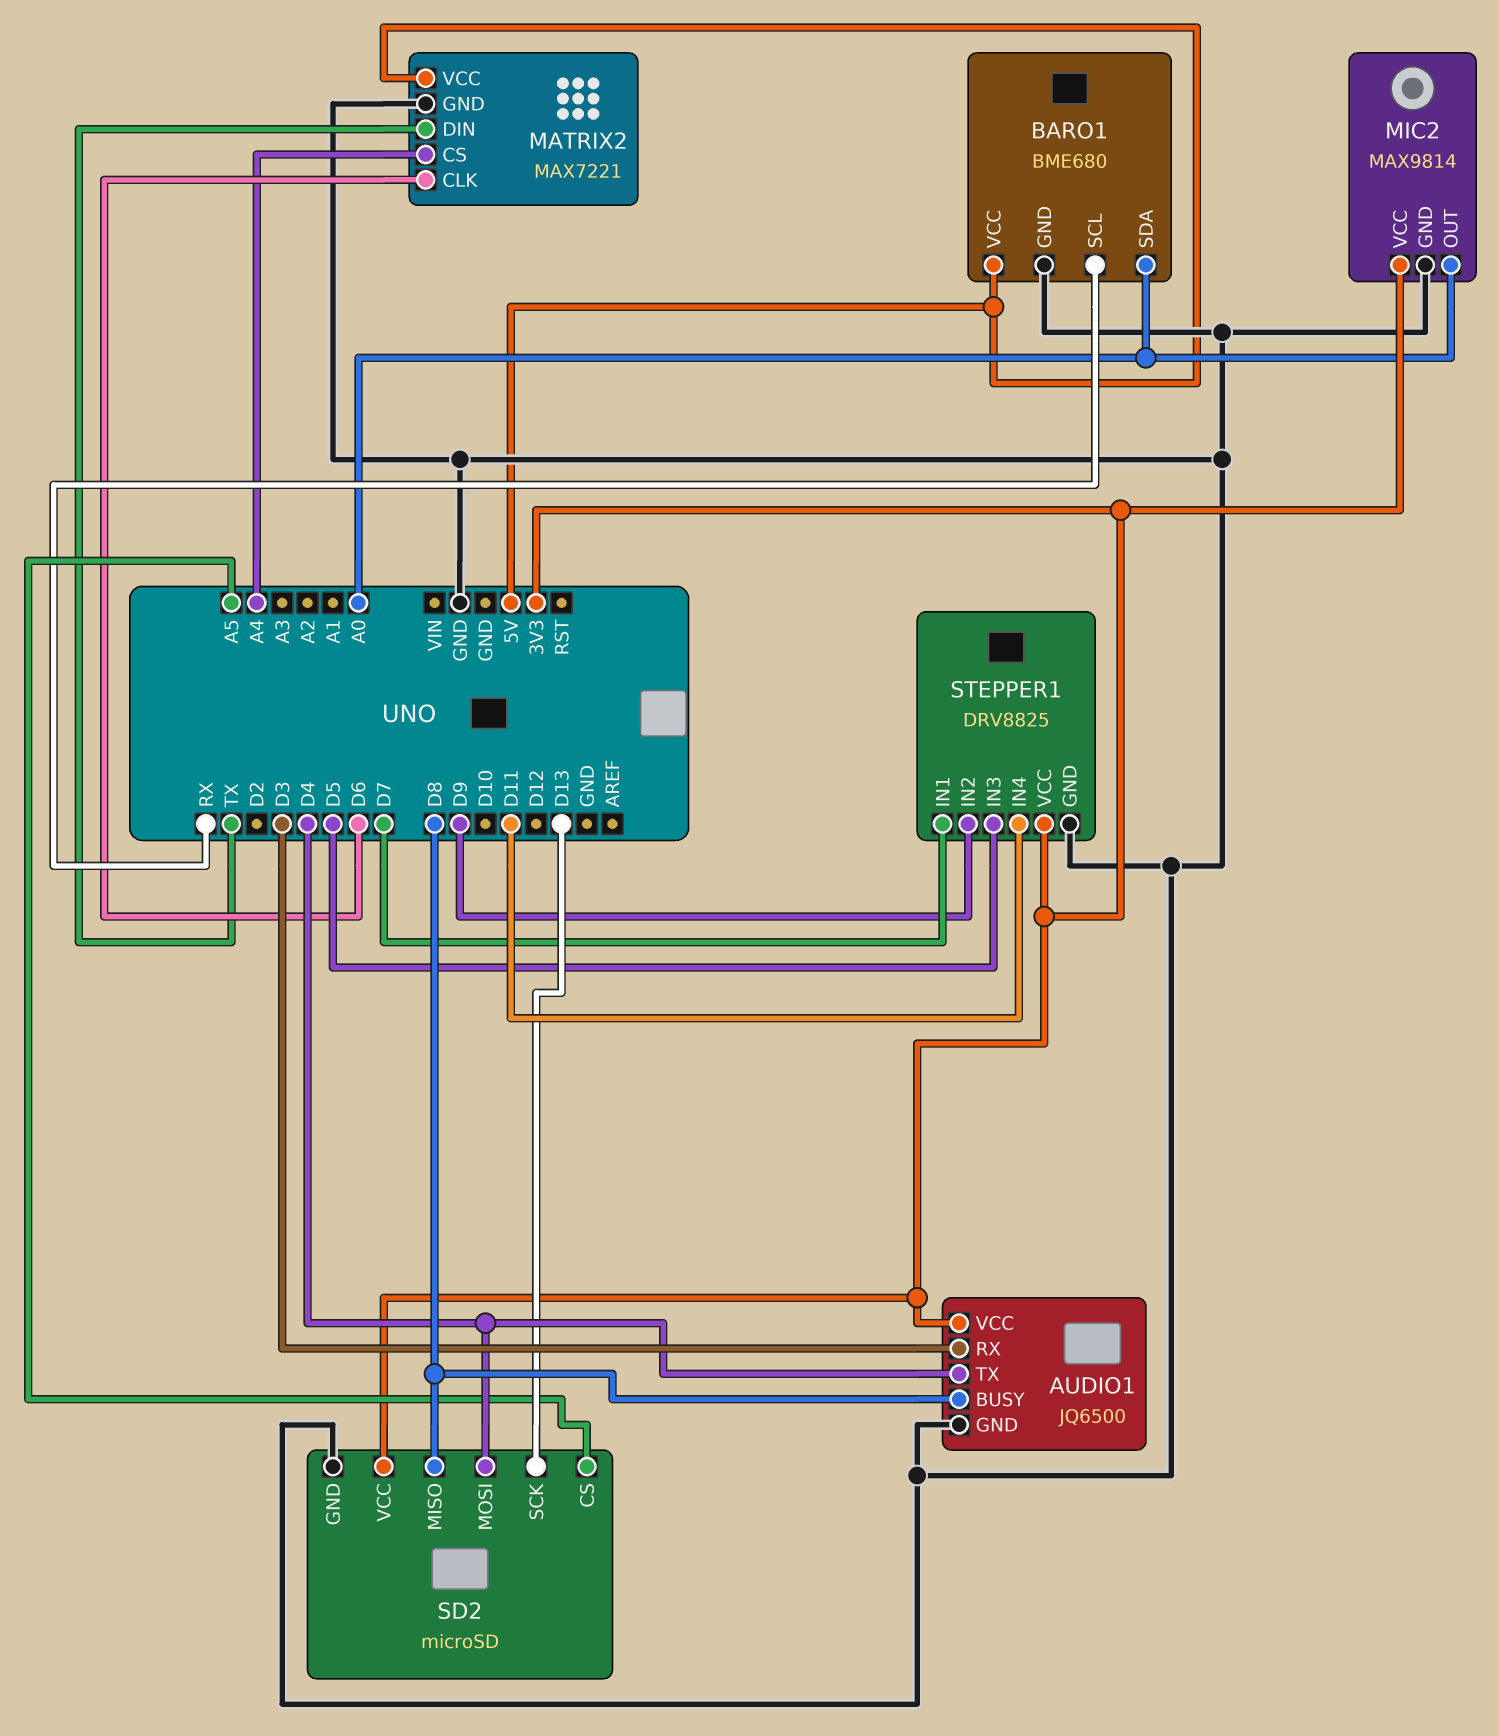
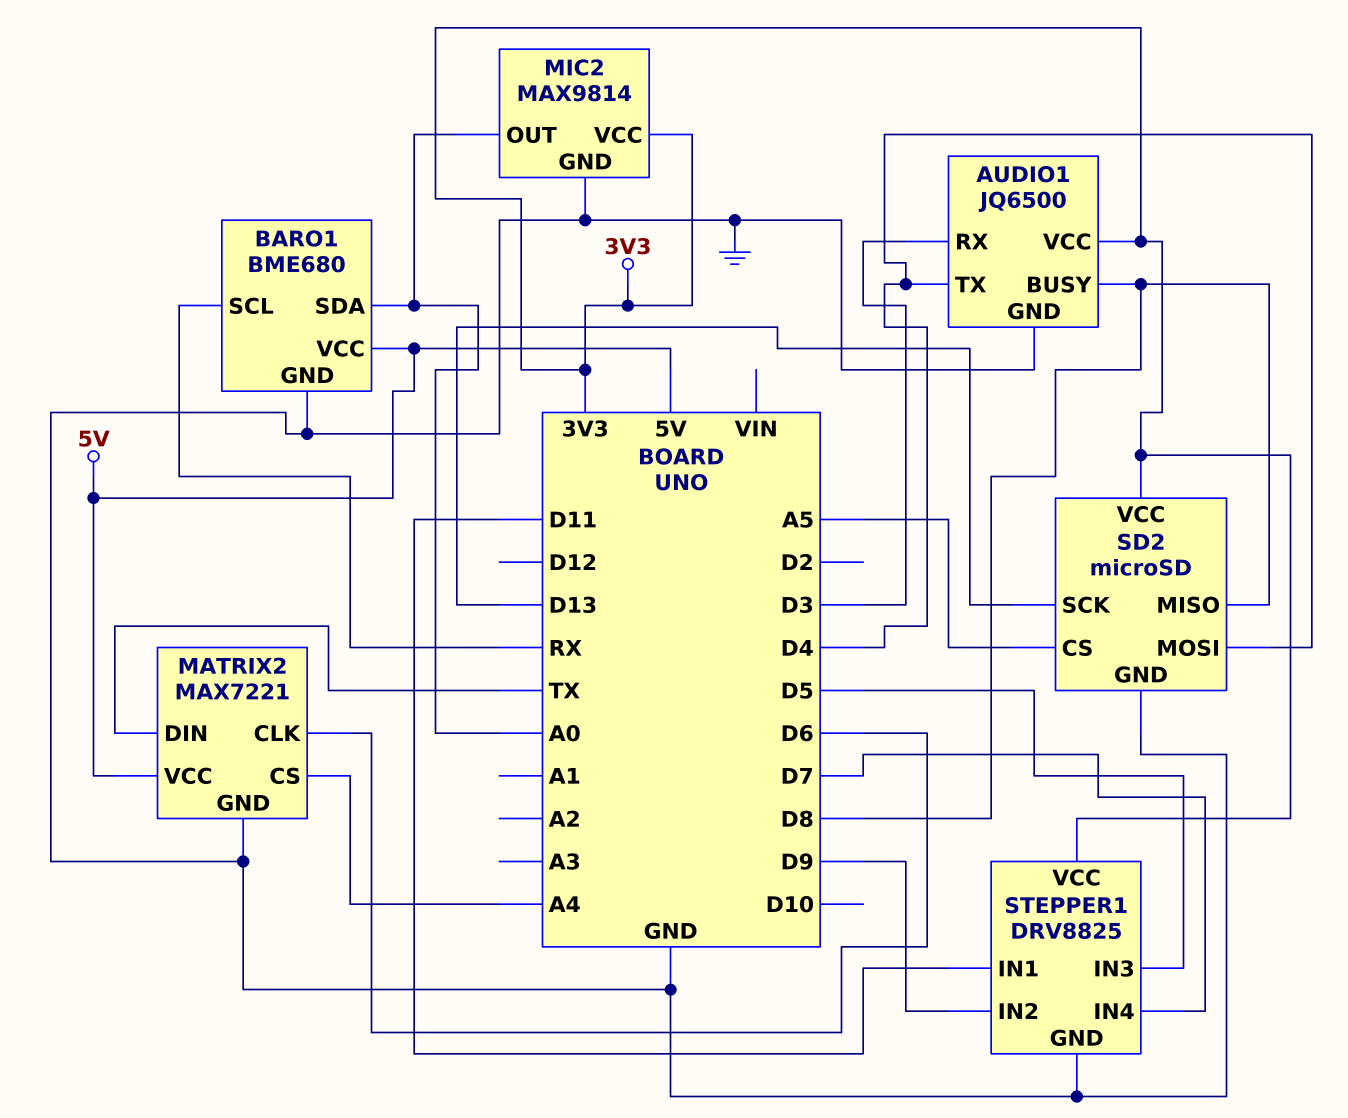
STEPPER1 pin IN1: D7 -> D11
STEPPER1 pin IN4: D11 -> D7

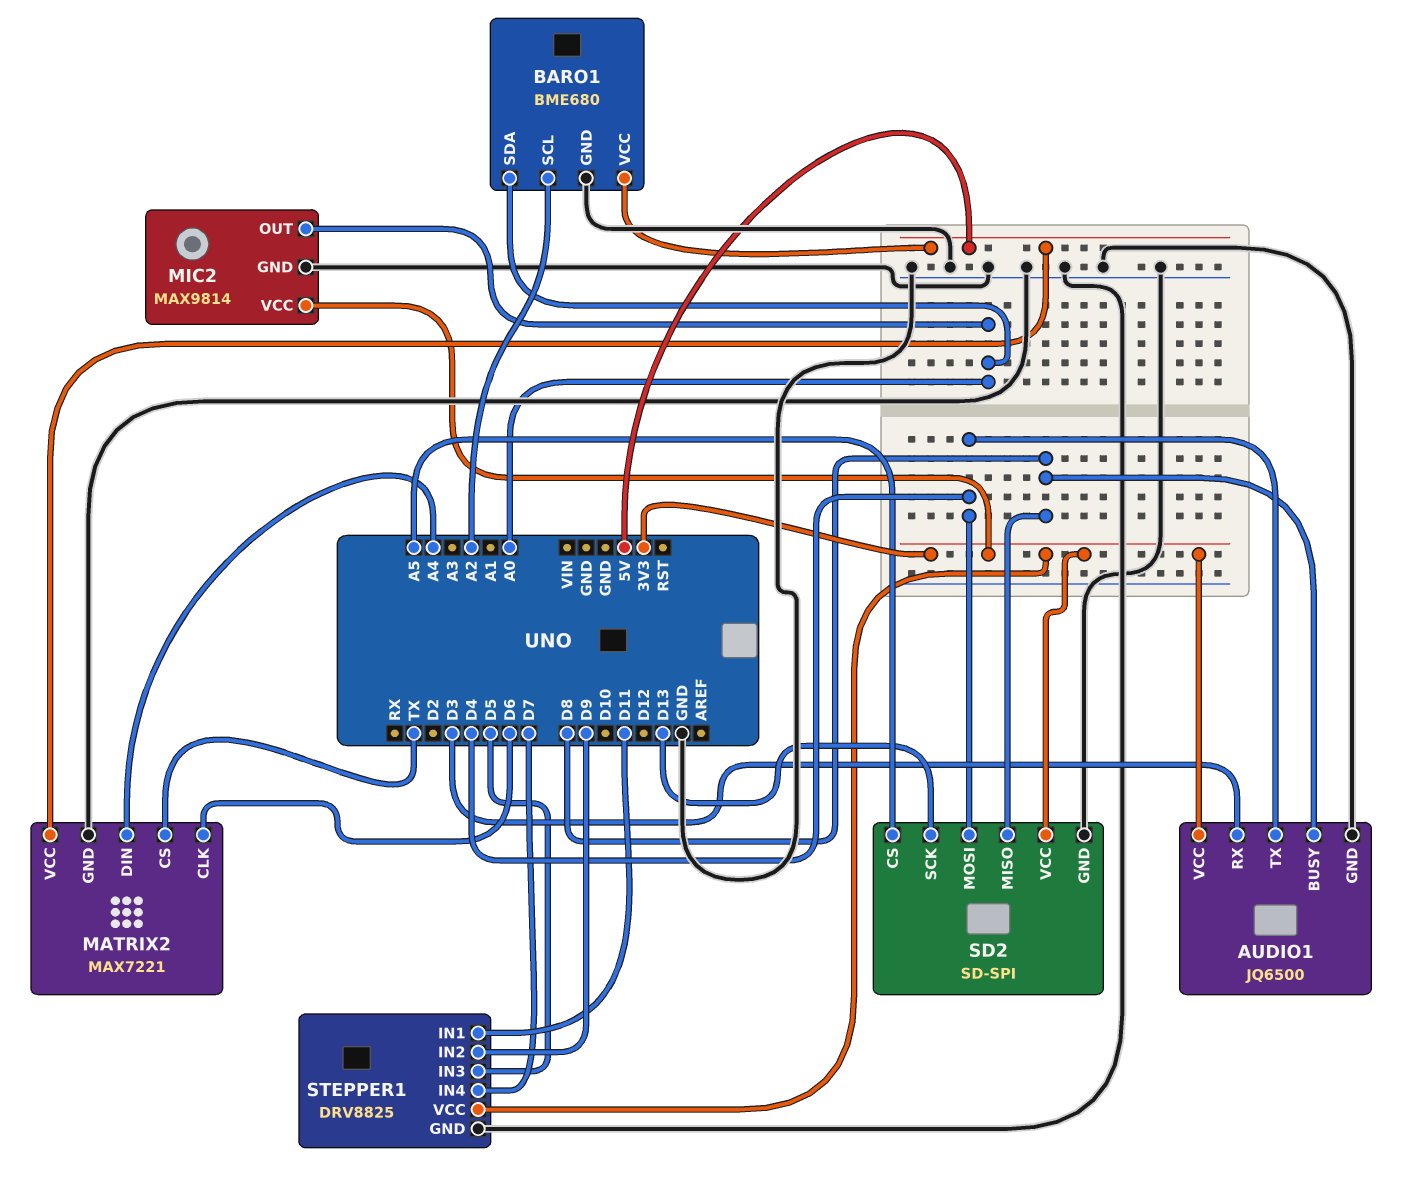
BARO1 pin SCL: RX -> A2
MATRIX2 pin CS: A4 -> TX
MATRIX2 pin DIN: TX -> A4
SD2: microSD -> SD-SPI

